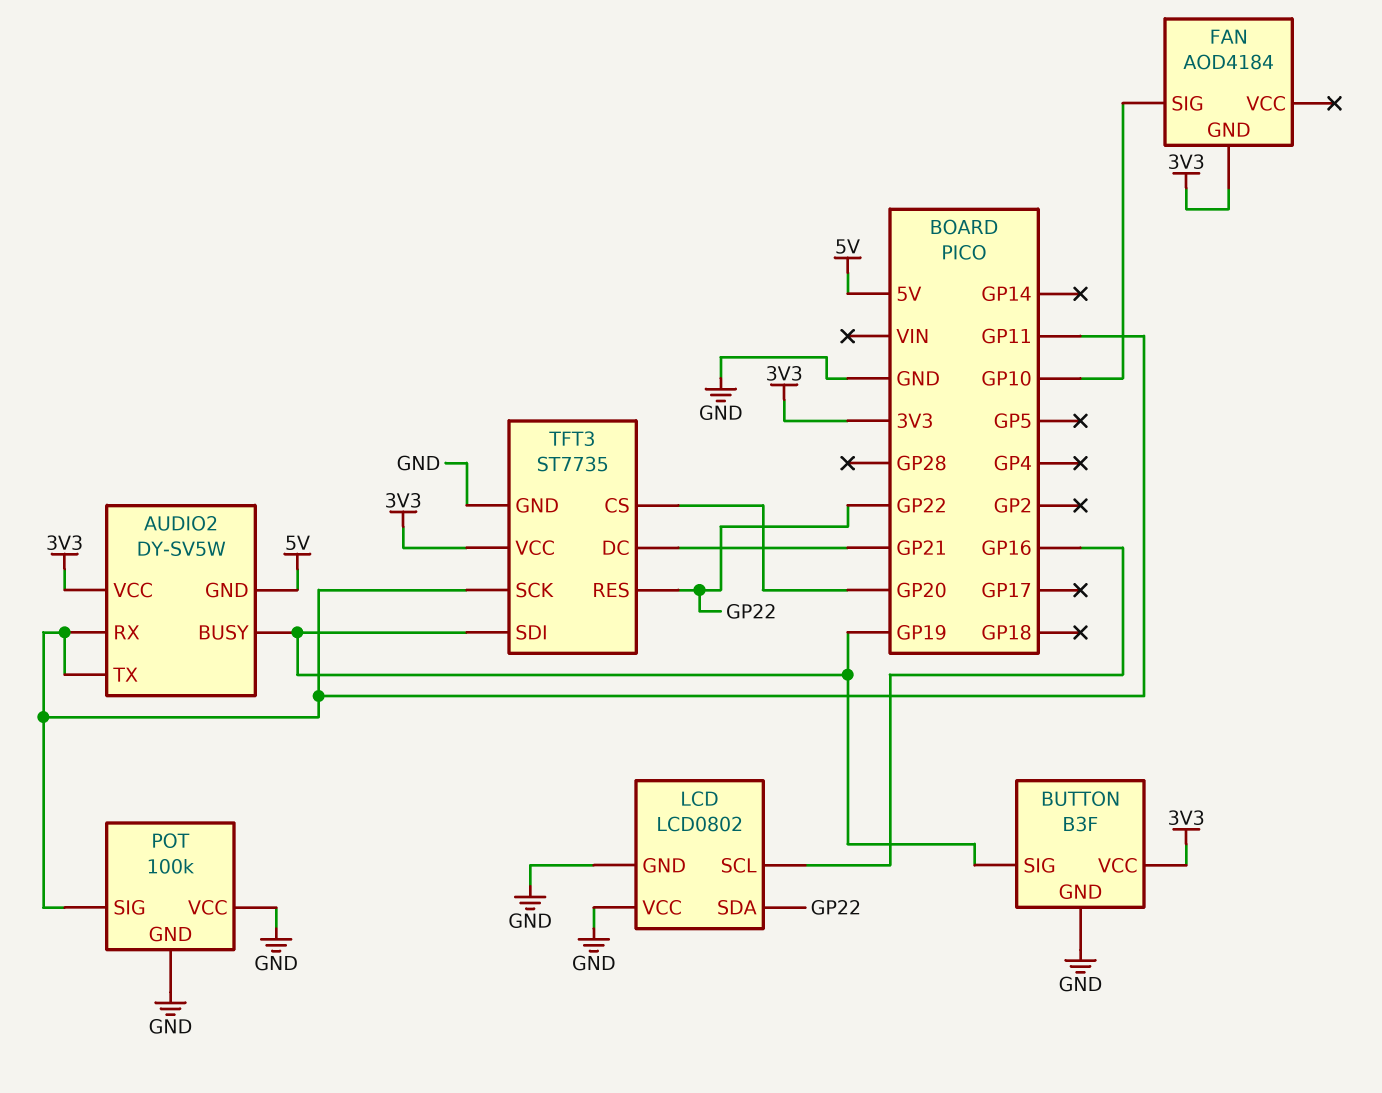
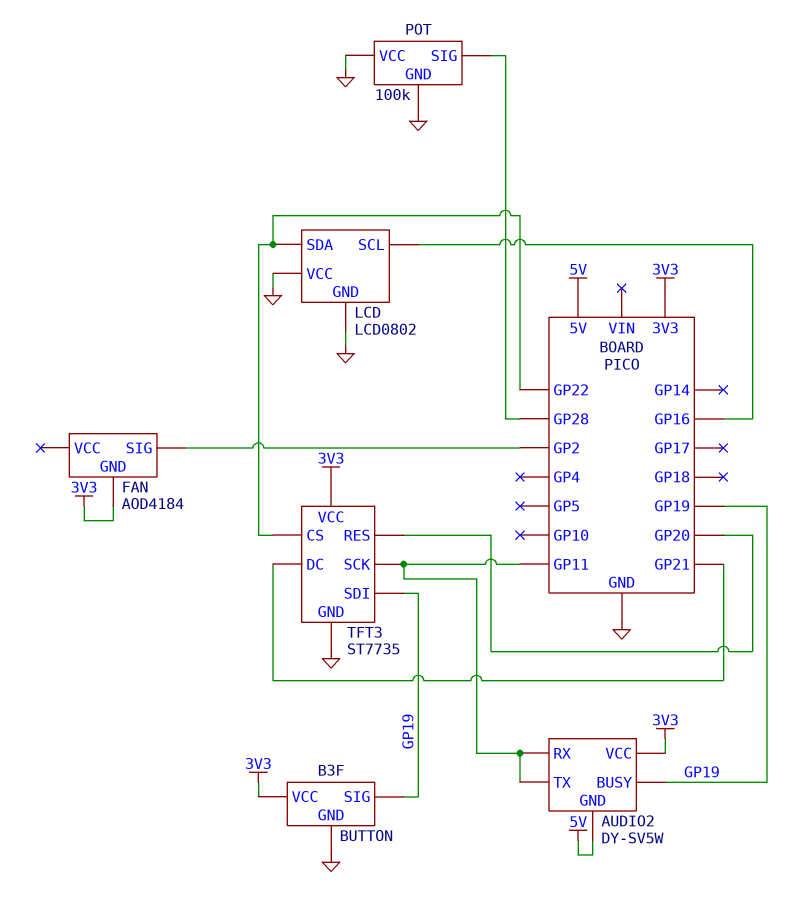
FAN pin SIG: GP10 -> GP2
POT pin SIG: GP11 -> GP28
TFT3 pin CS: GP20 -> GP22
TFT3 pin RES: GP22 -> GP20

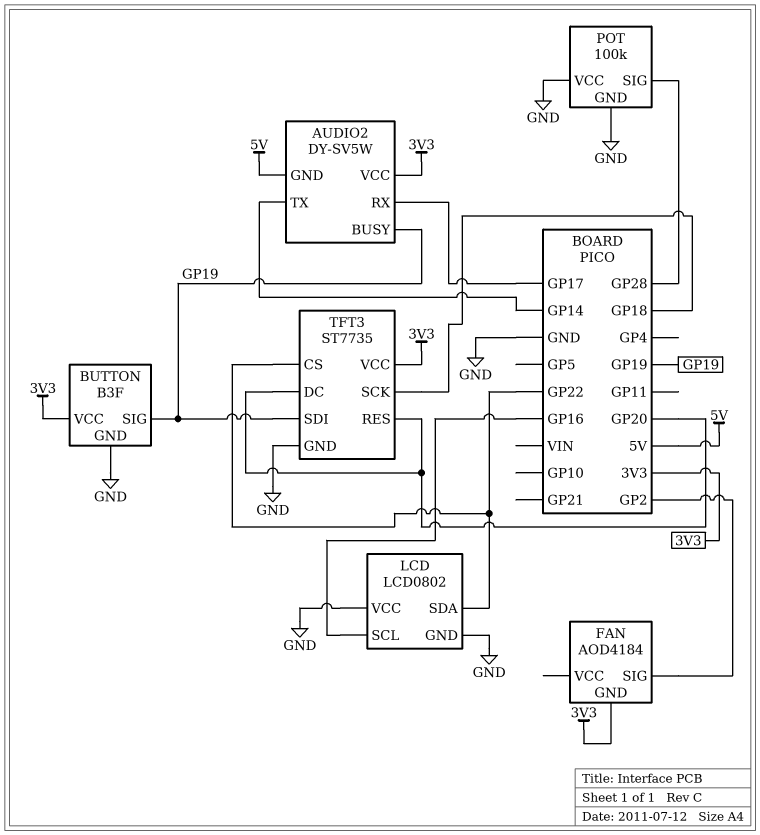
AUDIO2 pin RX: GP11 -> GP17
AUDIO2 pin TX: GP11 -> GP14
TFT3 pin DC: GP21 -> GP20
TFT3 pin SCK: GP11 -> GP18

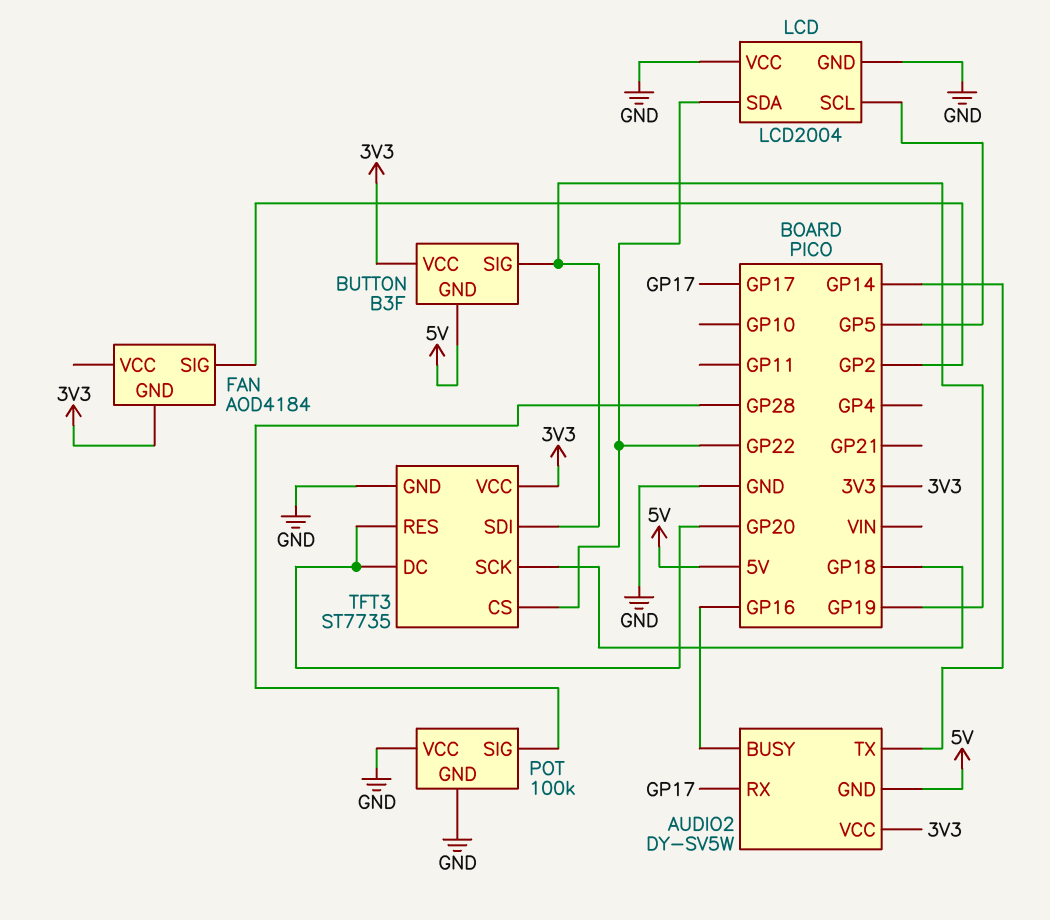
AUDIO2 pin BUSY: GP19 -> GP16
BUTTON pin GND: GND -> 5V
LCD: LCD0802 -> LCD2004
LCD pin SCL: GP16 -> GP5

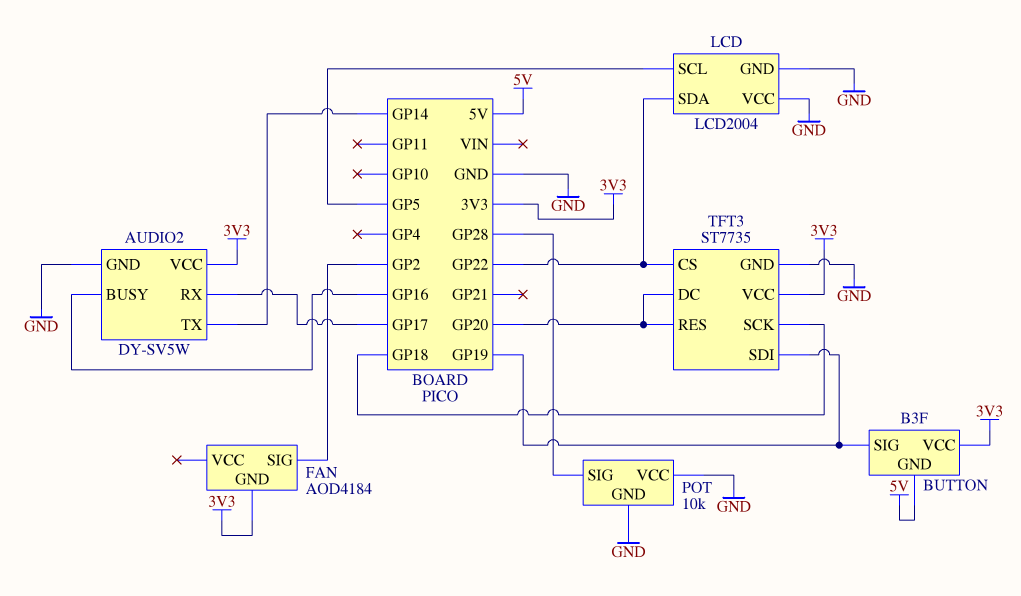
AUDIO2 pin GND: 5V -> GND
POT: 100k -> 10k

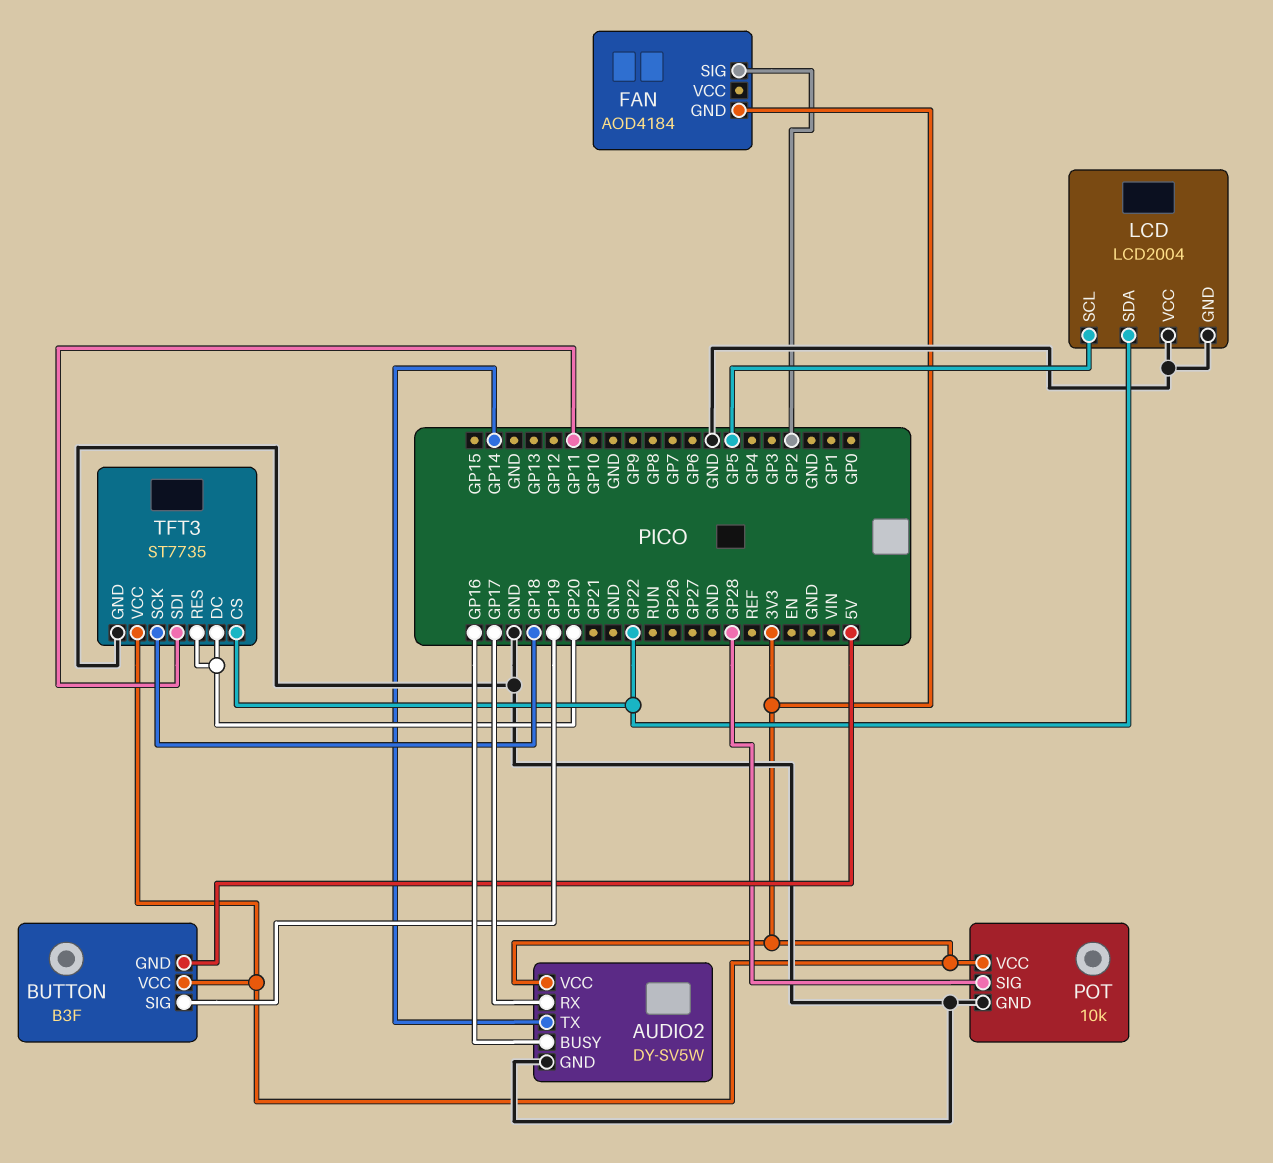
POT pin VCC: GND -> 3V3
TFT3 pin SDI: GP19 -> GP11

